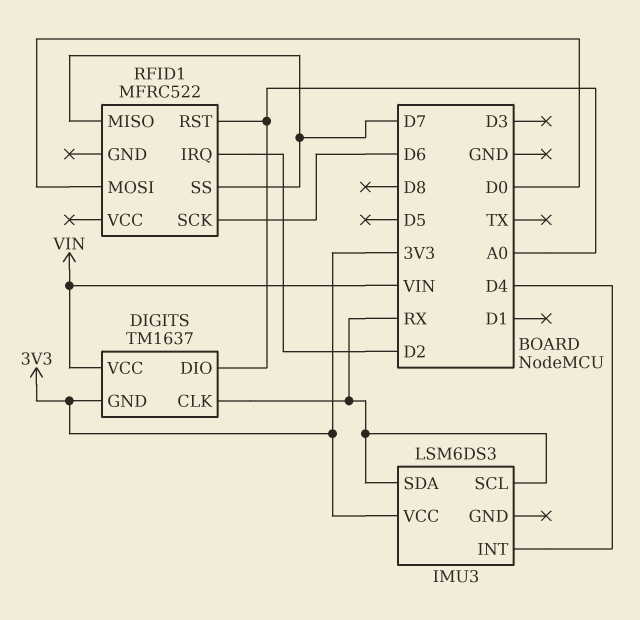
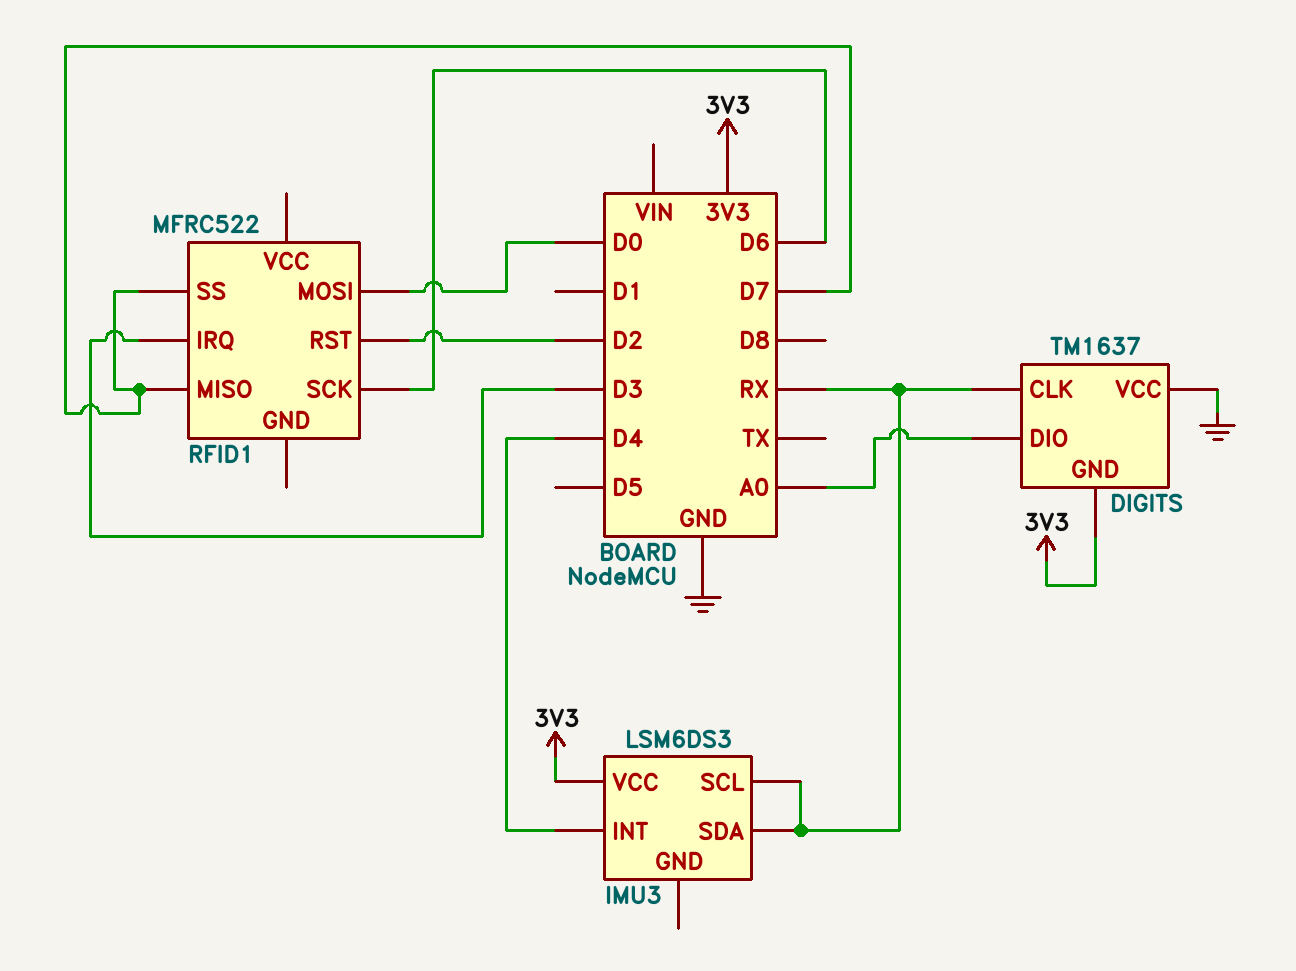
DIGITS pin VCC: VIN -> GND
RFID1 pin IRQ: D2 -> D3
RFID1 pin RST: A0 -> D2

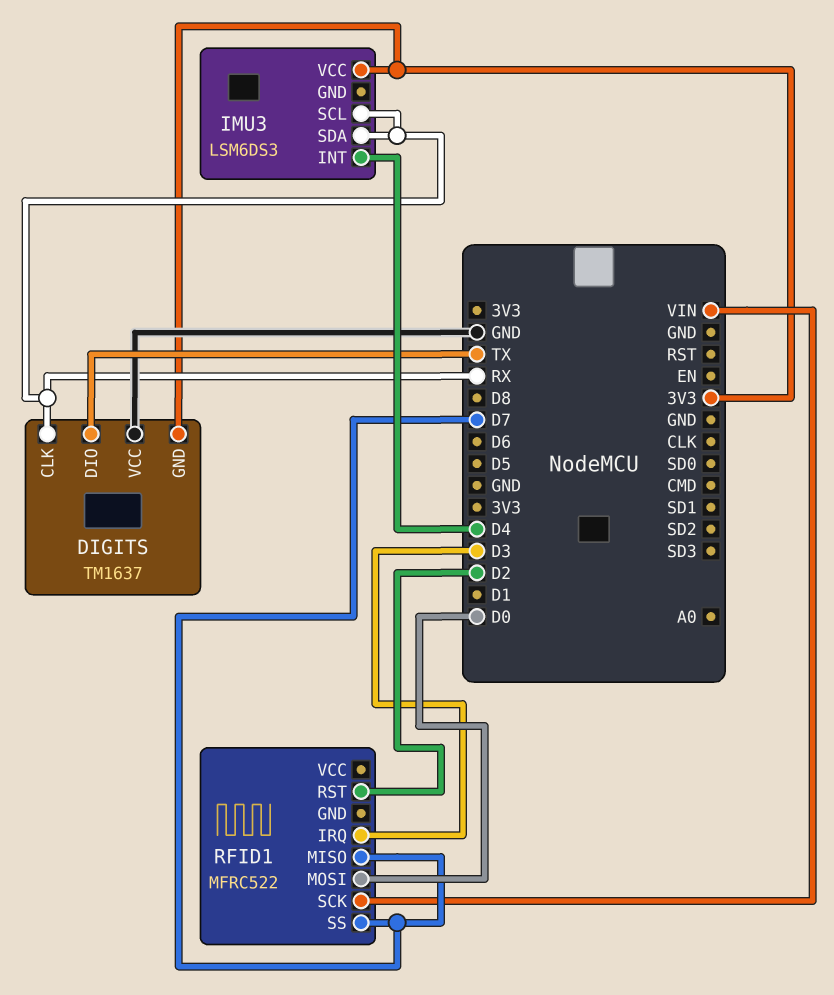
DIGITS pin DIO: A0 -> TX
RFID1 pin SCK: D6 -> VIN

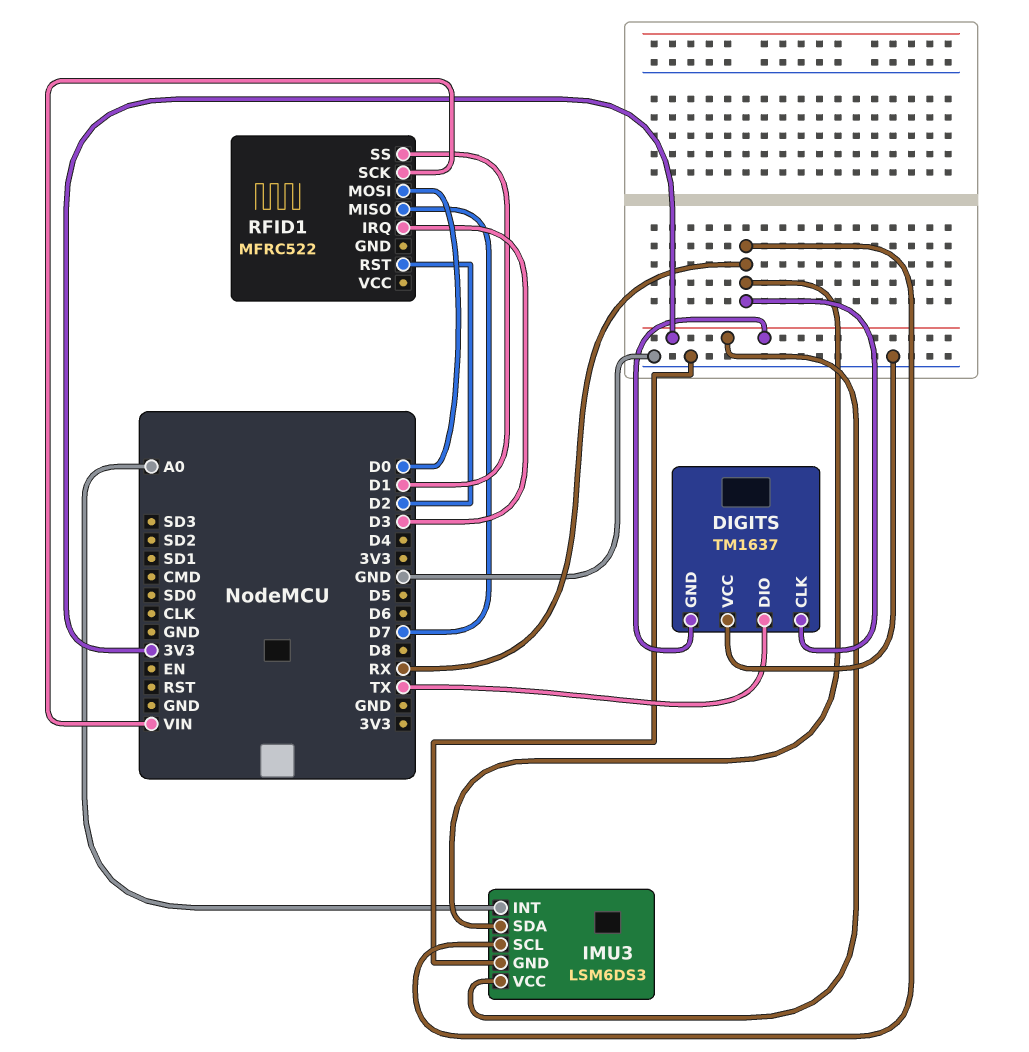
IMU3 pin GND: none -> GND
IMU3 pin INT: D4 -> A0
RFID1 pin SS: D7 -> D1

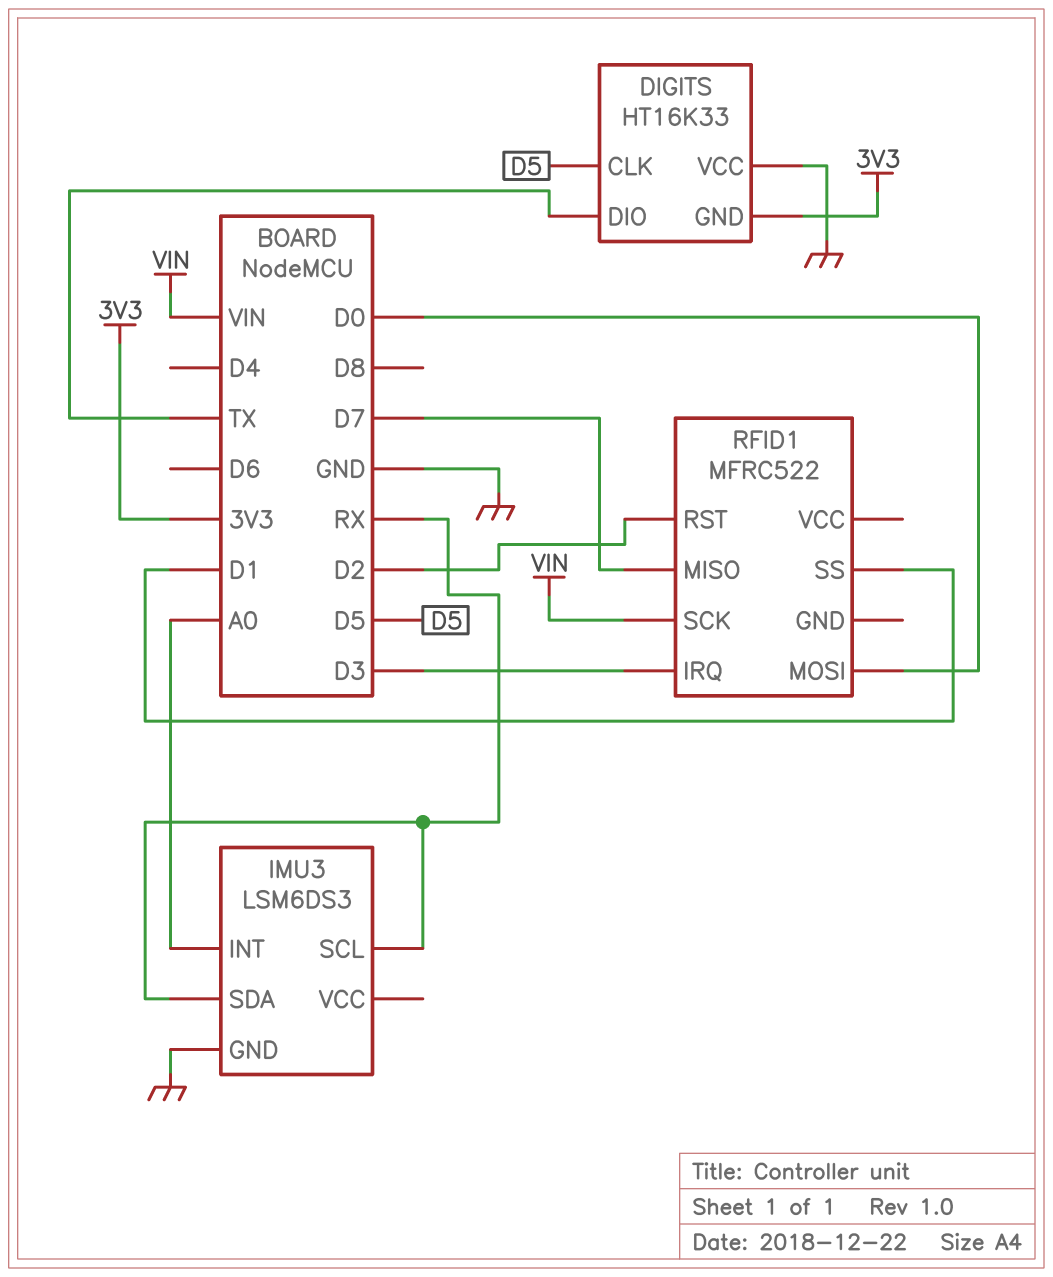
DIGITS: TM1637 -> HT16K33
DIGITS pin CLK: RX -> D5
IMU3 pin VCC: 3V3 -> none

